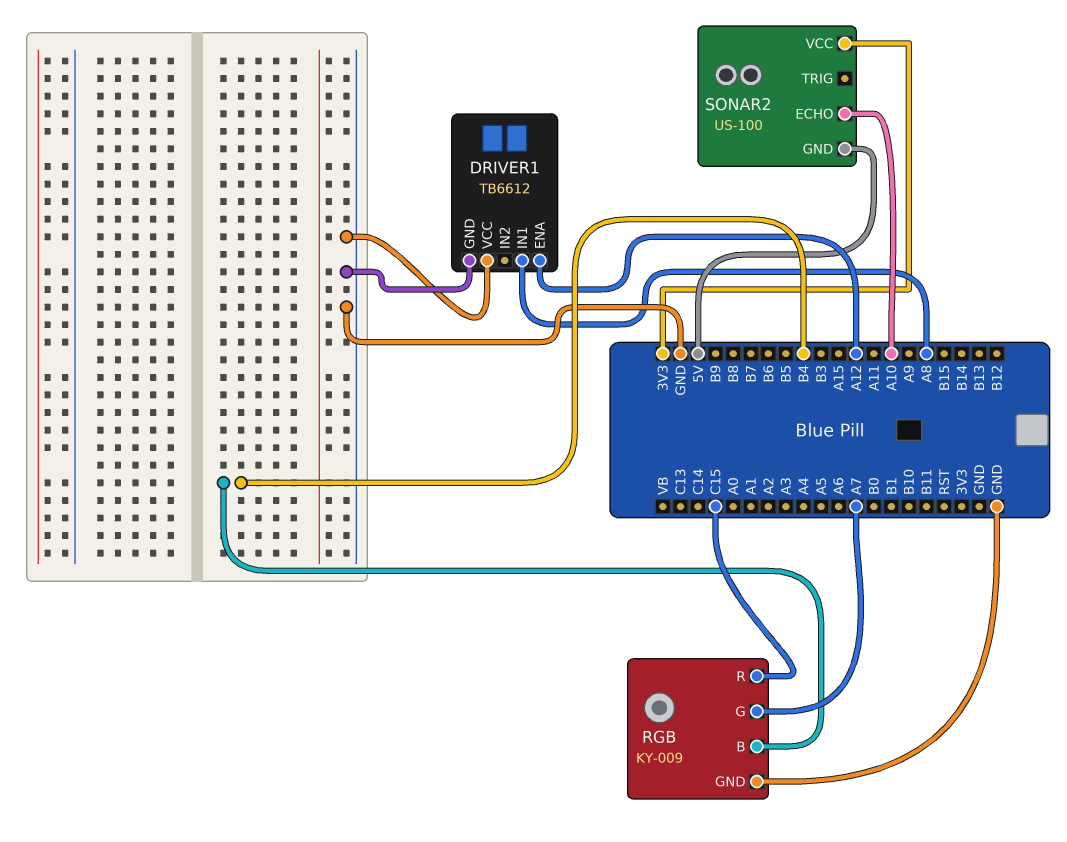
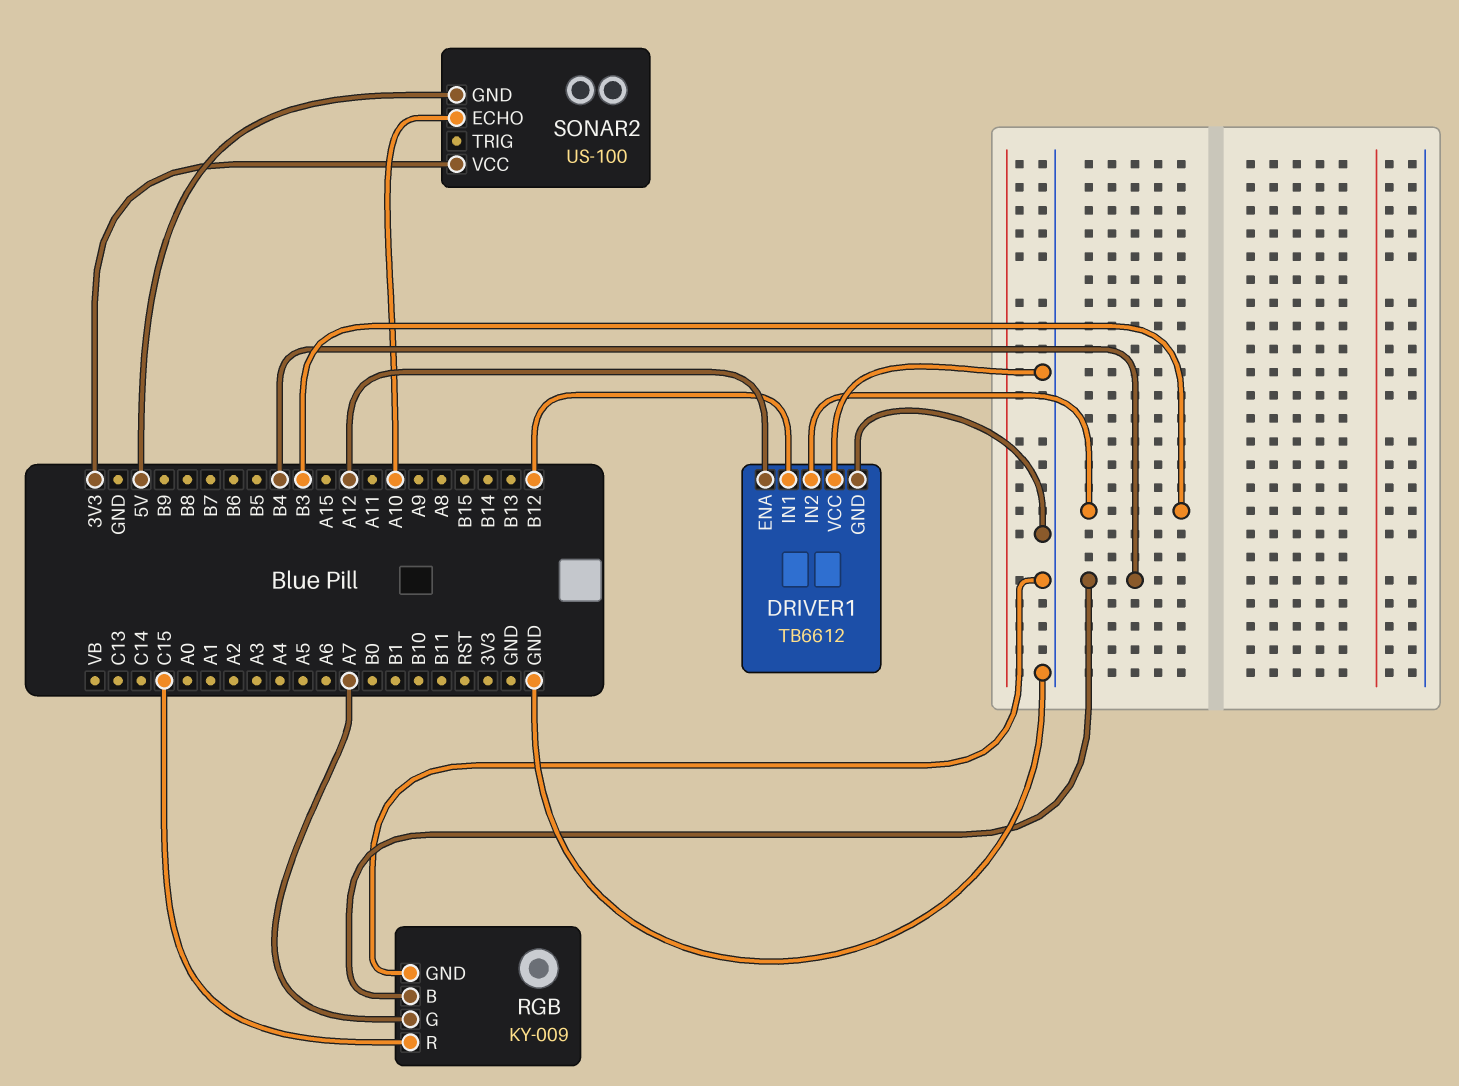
DRIVER1 pin IN1: A8 -> B12
DRIVER1 pin IN2: none -> B3

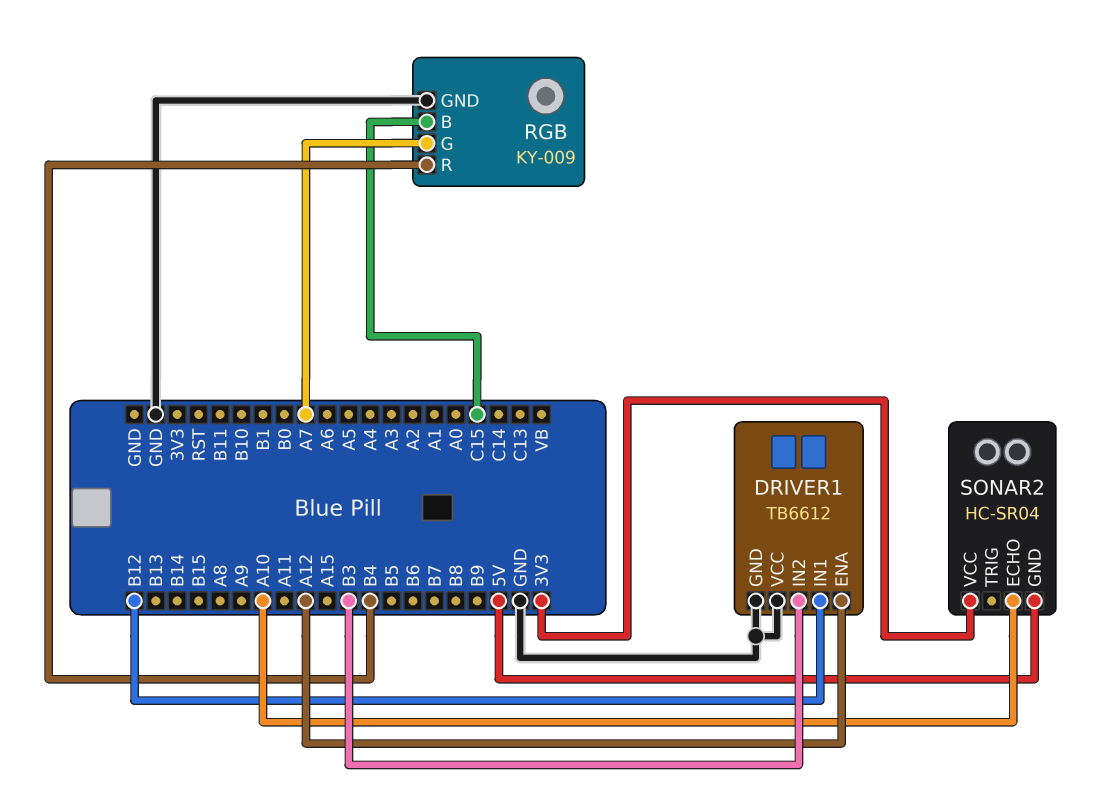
RGB pin B: B4 -> C15
RGB pin R: C15 -> B4
SONAR2: US-100 -> HC-SR04

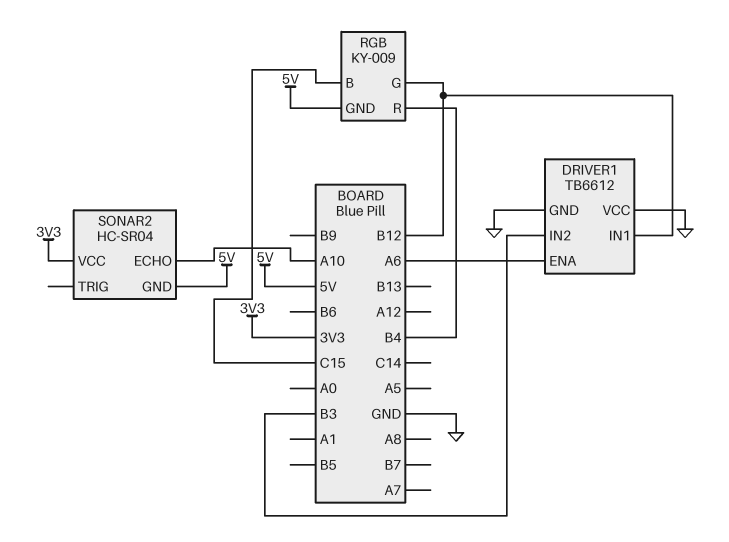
DRIVER1 pin ENA: A12 -> A6
RGB pin G: A7 -> B12
RGB pin GND: GND -> 5V

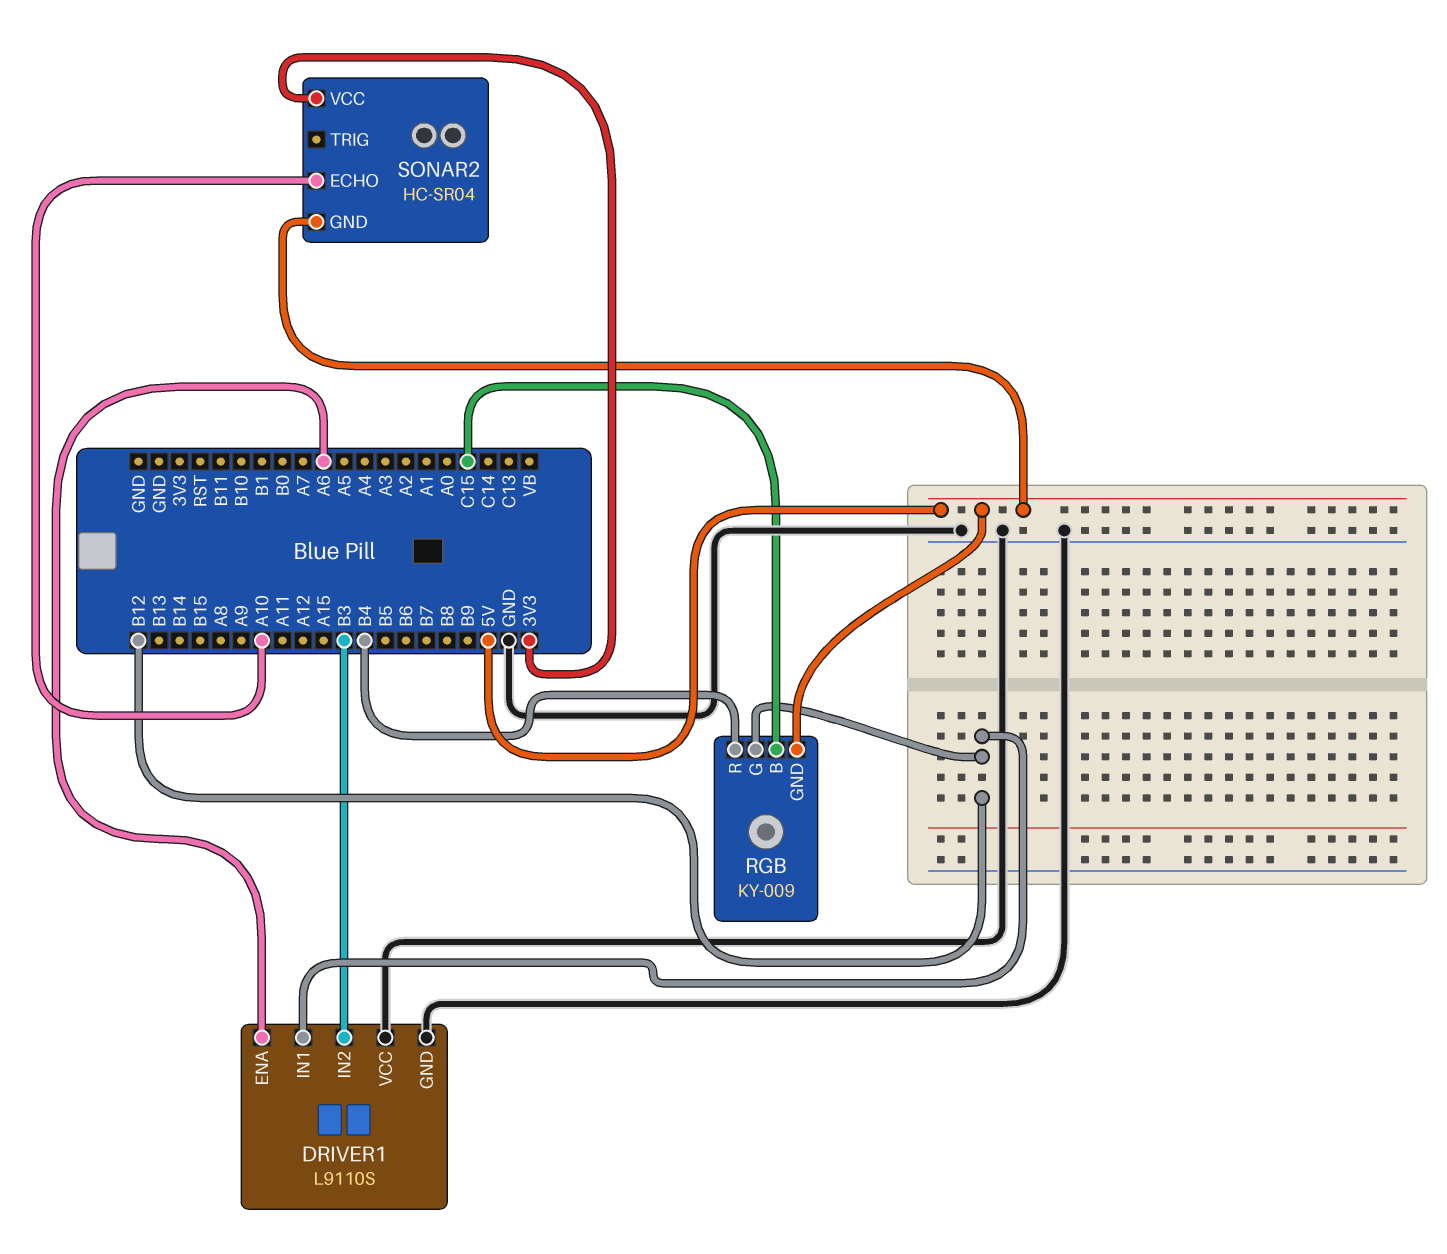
DRIVER1: TB6612 -> L9110S

